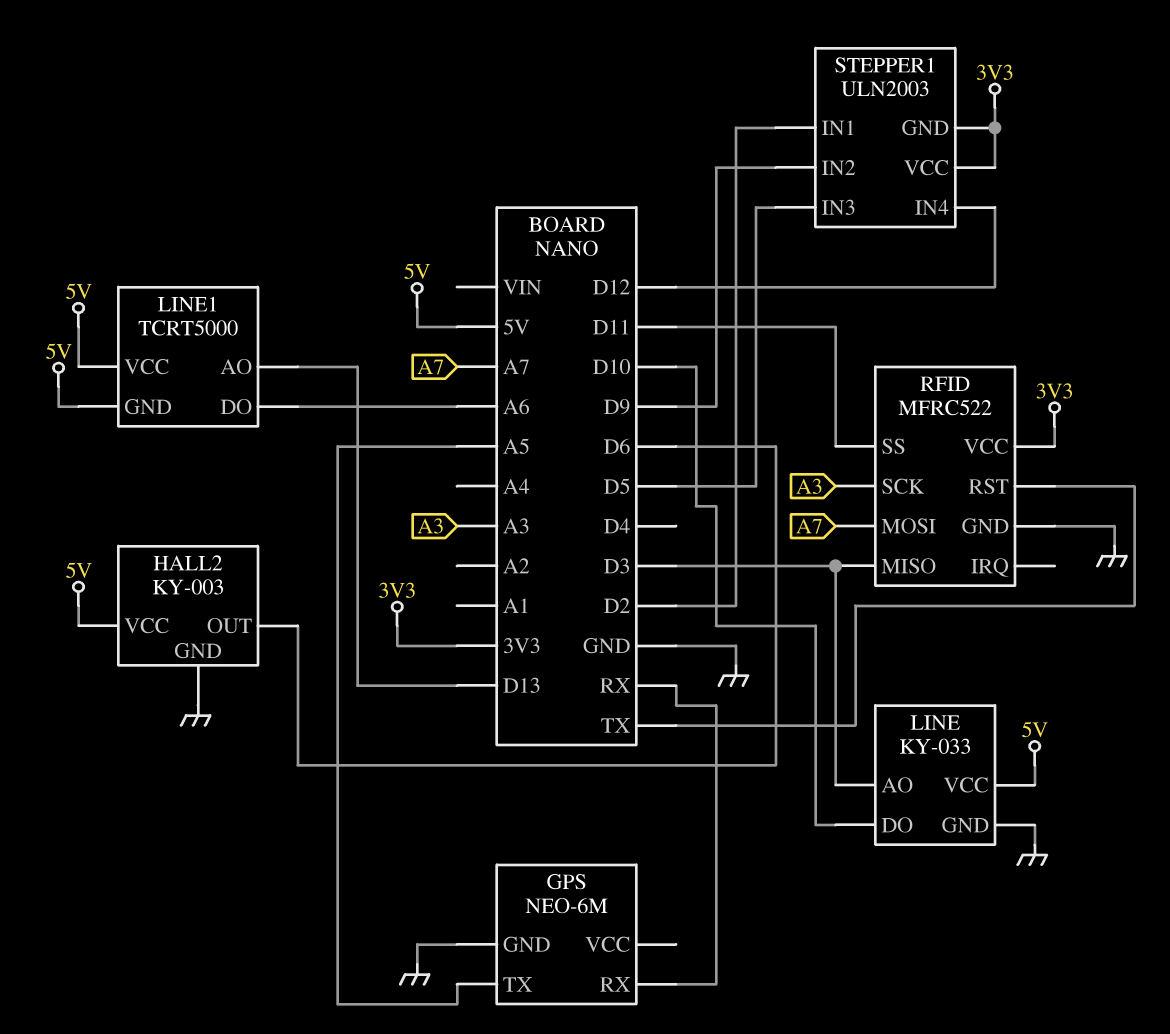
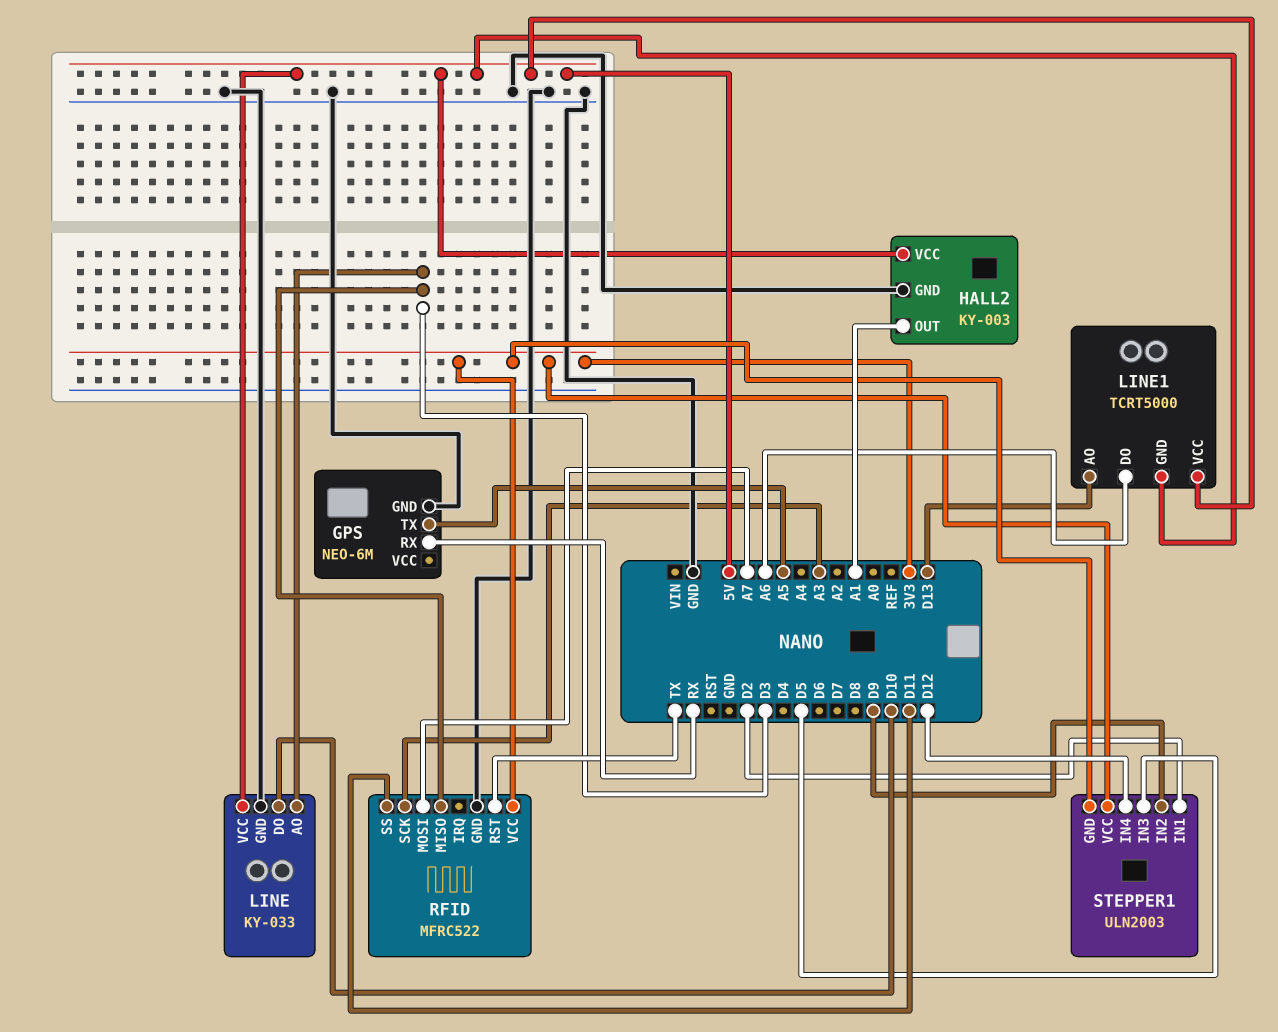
HALL2 pin OUT: D6 -> A1

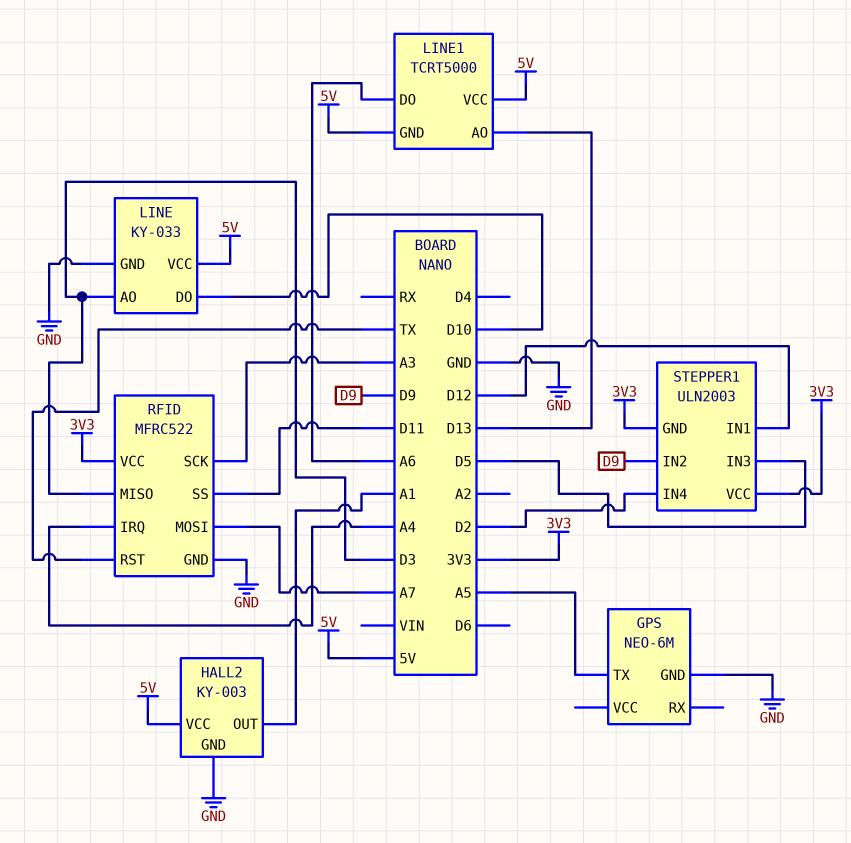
GPS pin RX: RX -> none
RFID pin IRQ: none -> A4
STEPPER1 pin IN1: D2 -> D12
STEPPER1 pin IN4: D12 -> D2

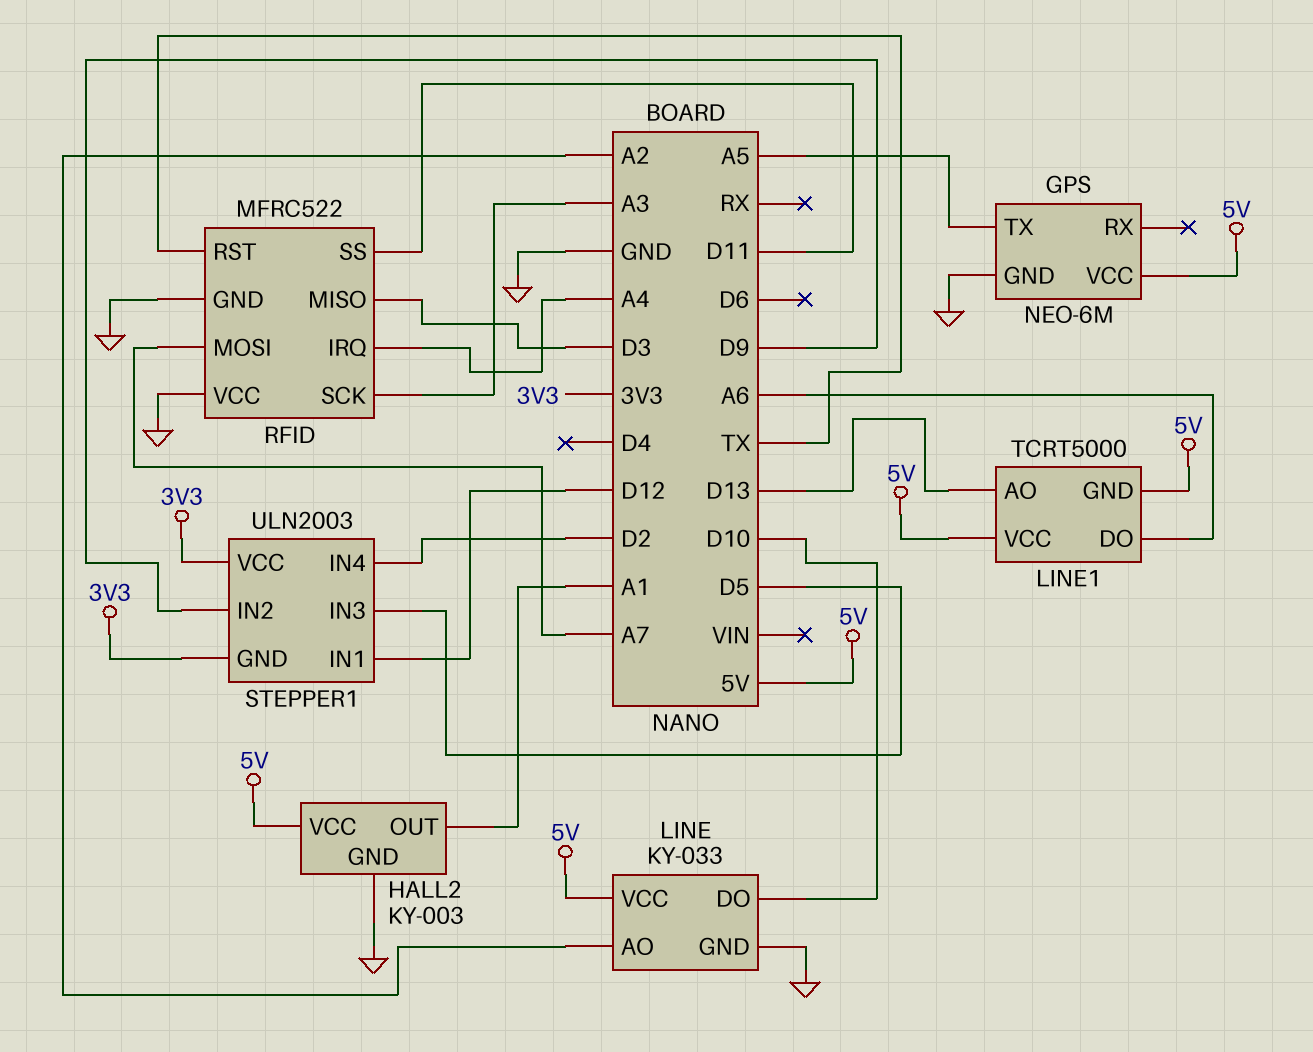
GPS pin VCC: none -> 5V
LINE pin AO: D3 -> A2
RFID pin VCC: 3V3 -> GND

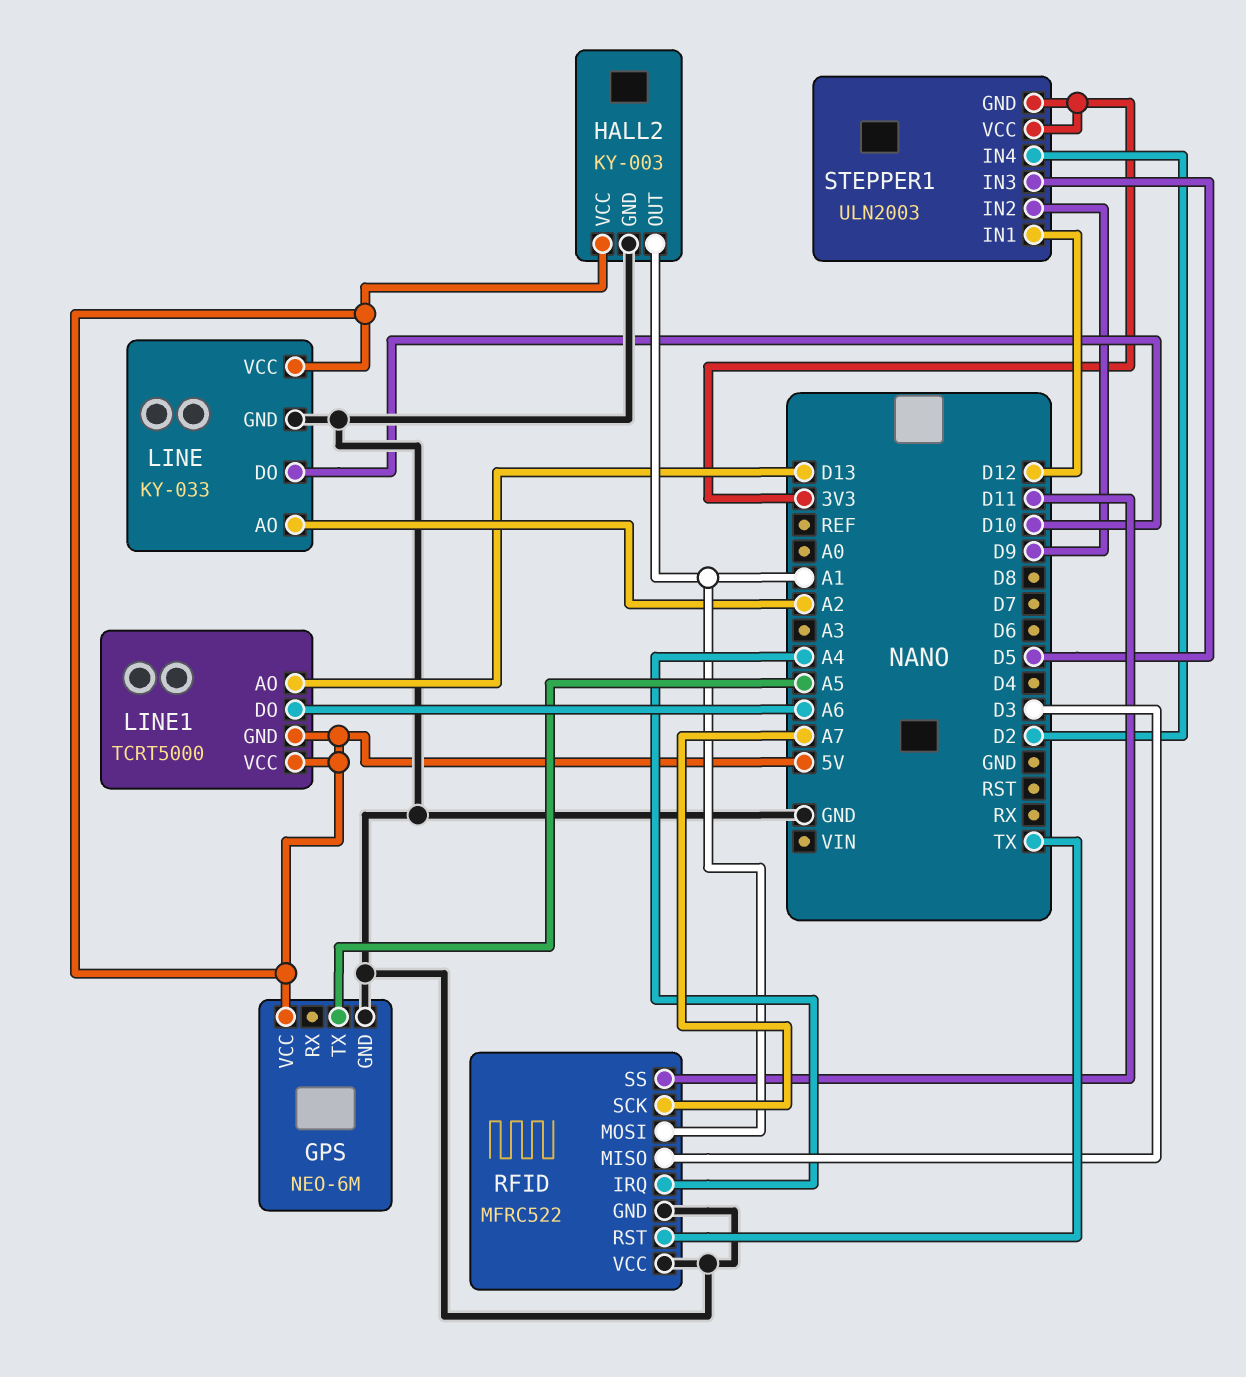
RFID pin MOSI: A7 -> A1
RFID pin SCK: A3 -> A7

